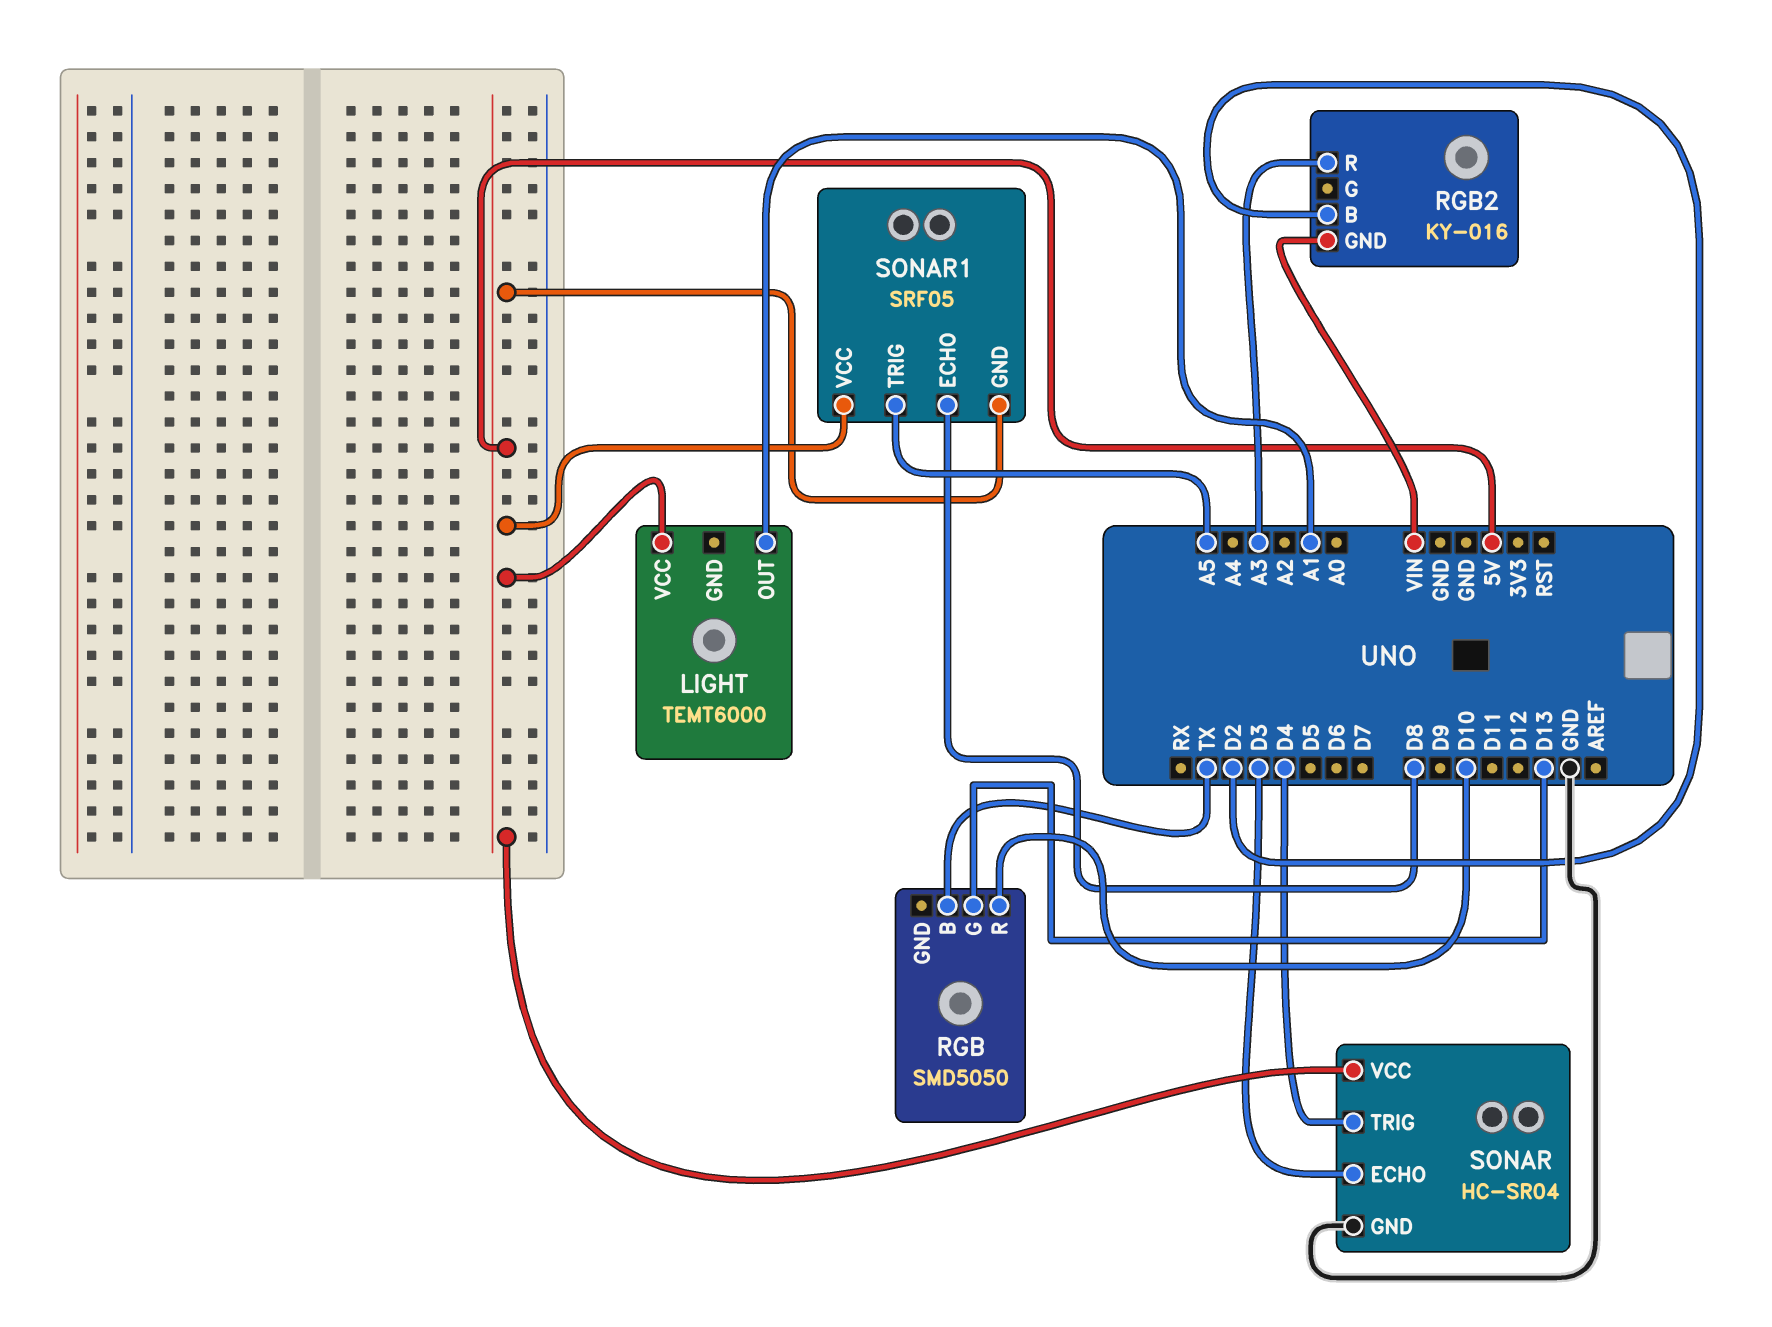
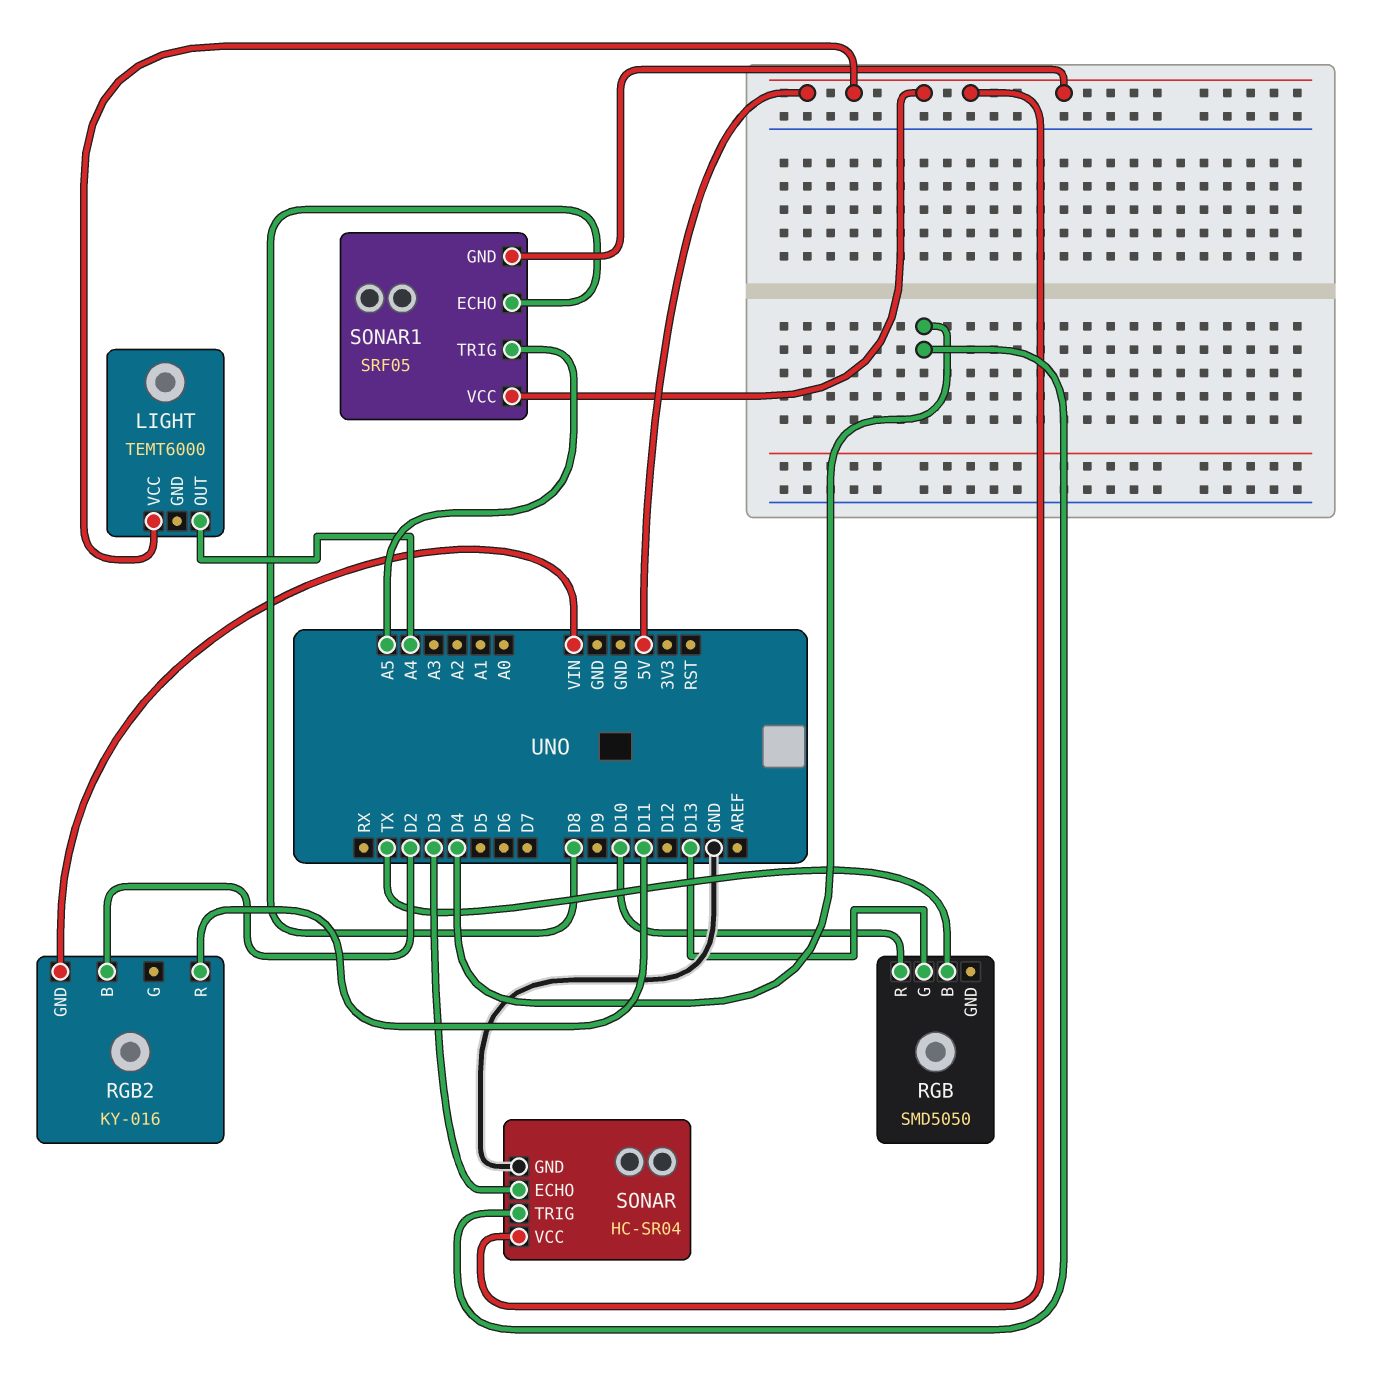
LIGHT pin OUT: A1 -> A4
RGB2 pin R: A3 -> D11

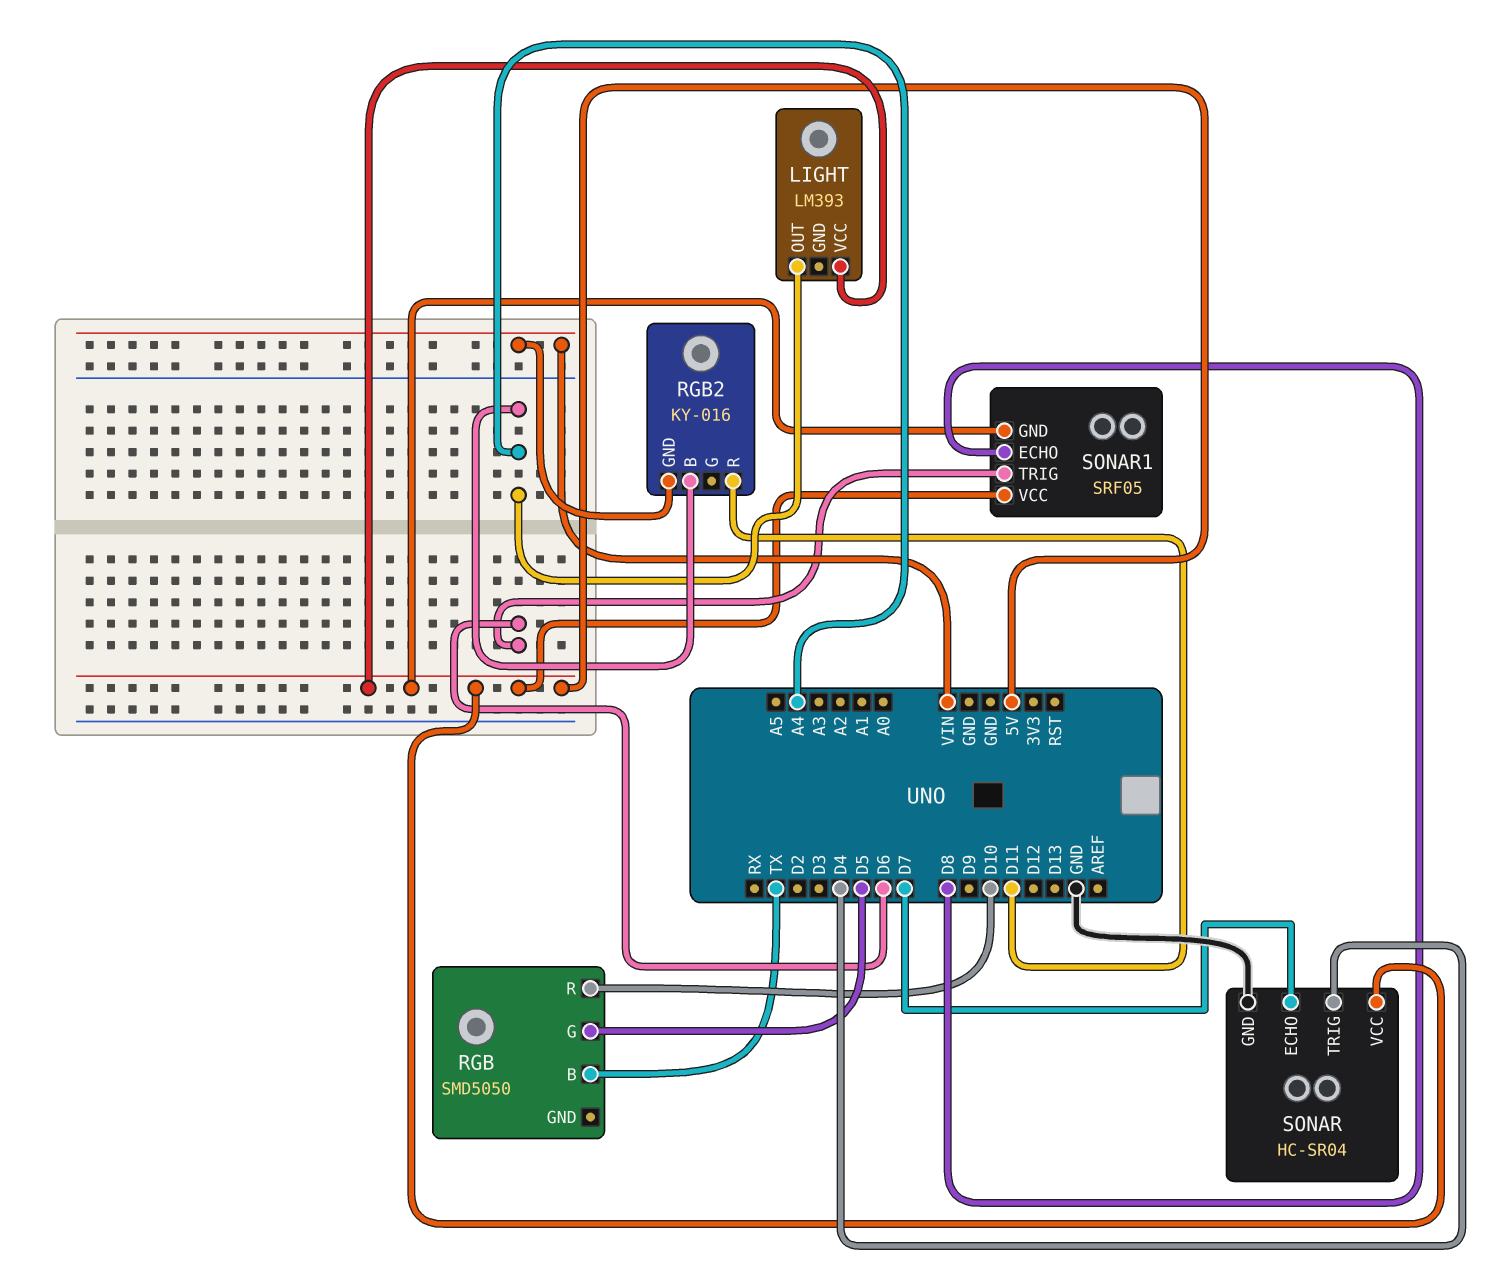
LIGHT: TEMT6000 -> LM393
RGB pin G: D13 -> D5
RGB2 pin B: D2 -> A4
SONAR pin ECHO: D3 -> D7
SONAR1 pin TRIG: A5 -> D6

